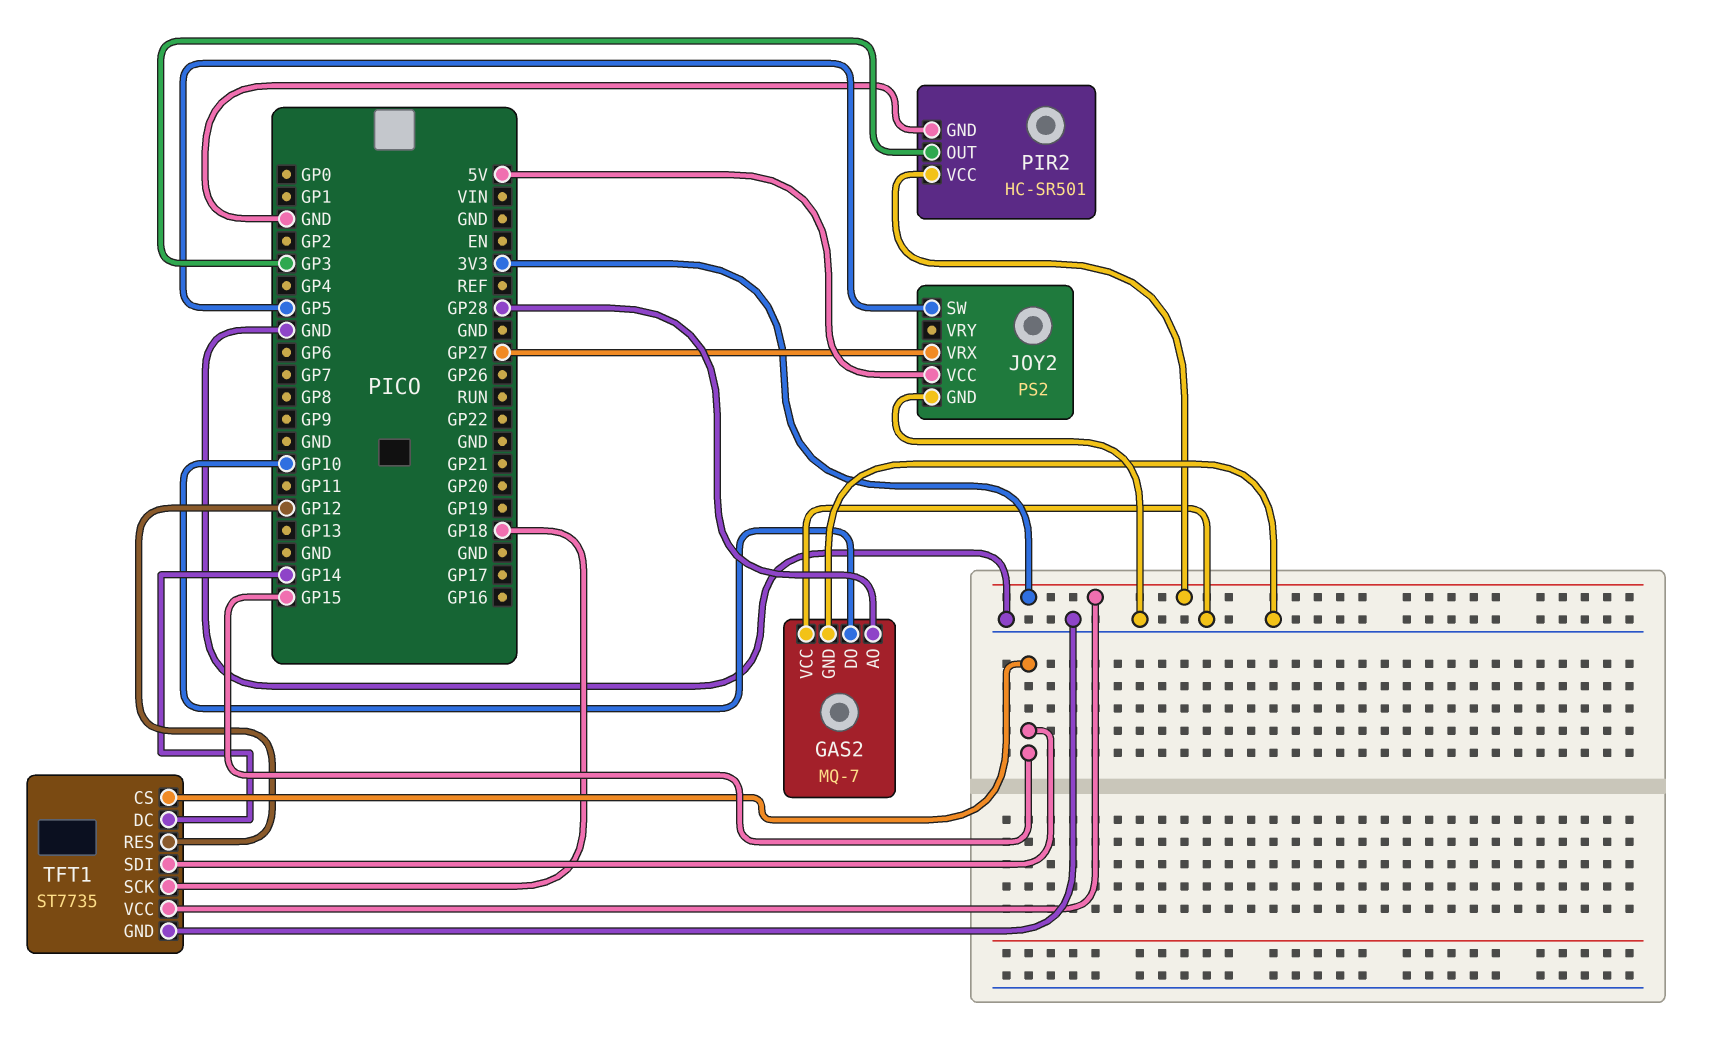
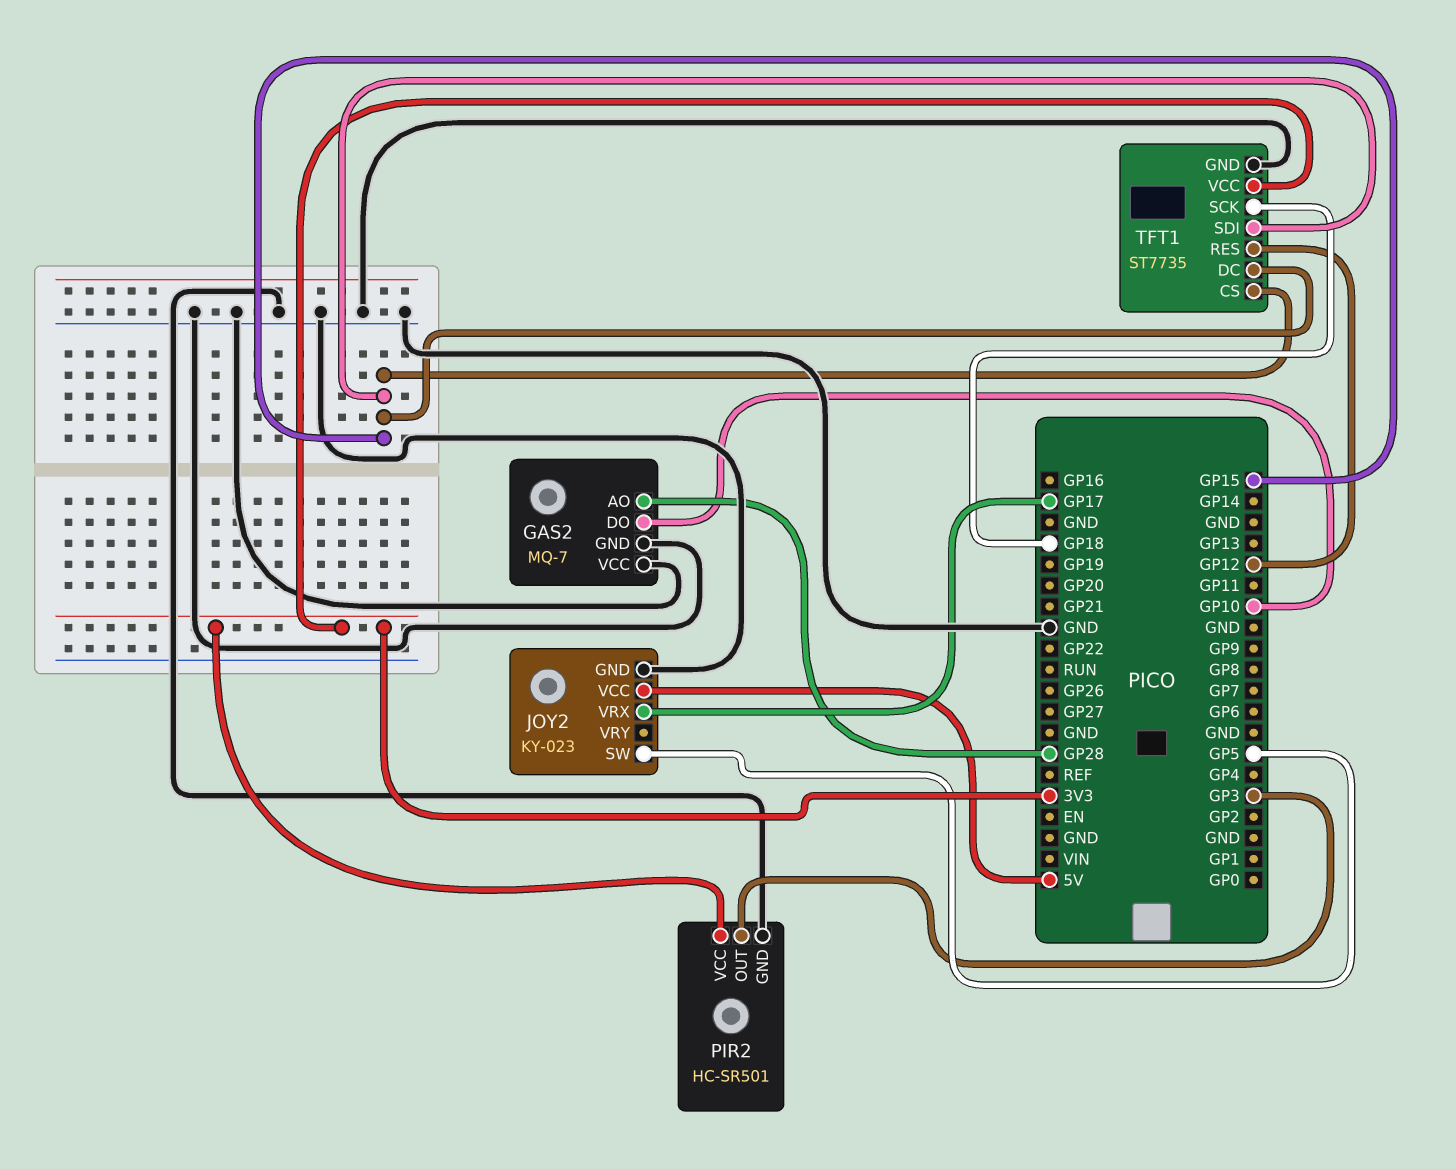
JOY2: PS2 -> KY-023
JOY2 pin VRX: GP27 -> GP17
TFT1 pin DC: GP14 -> GP15

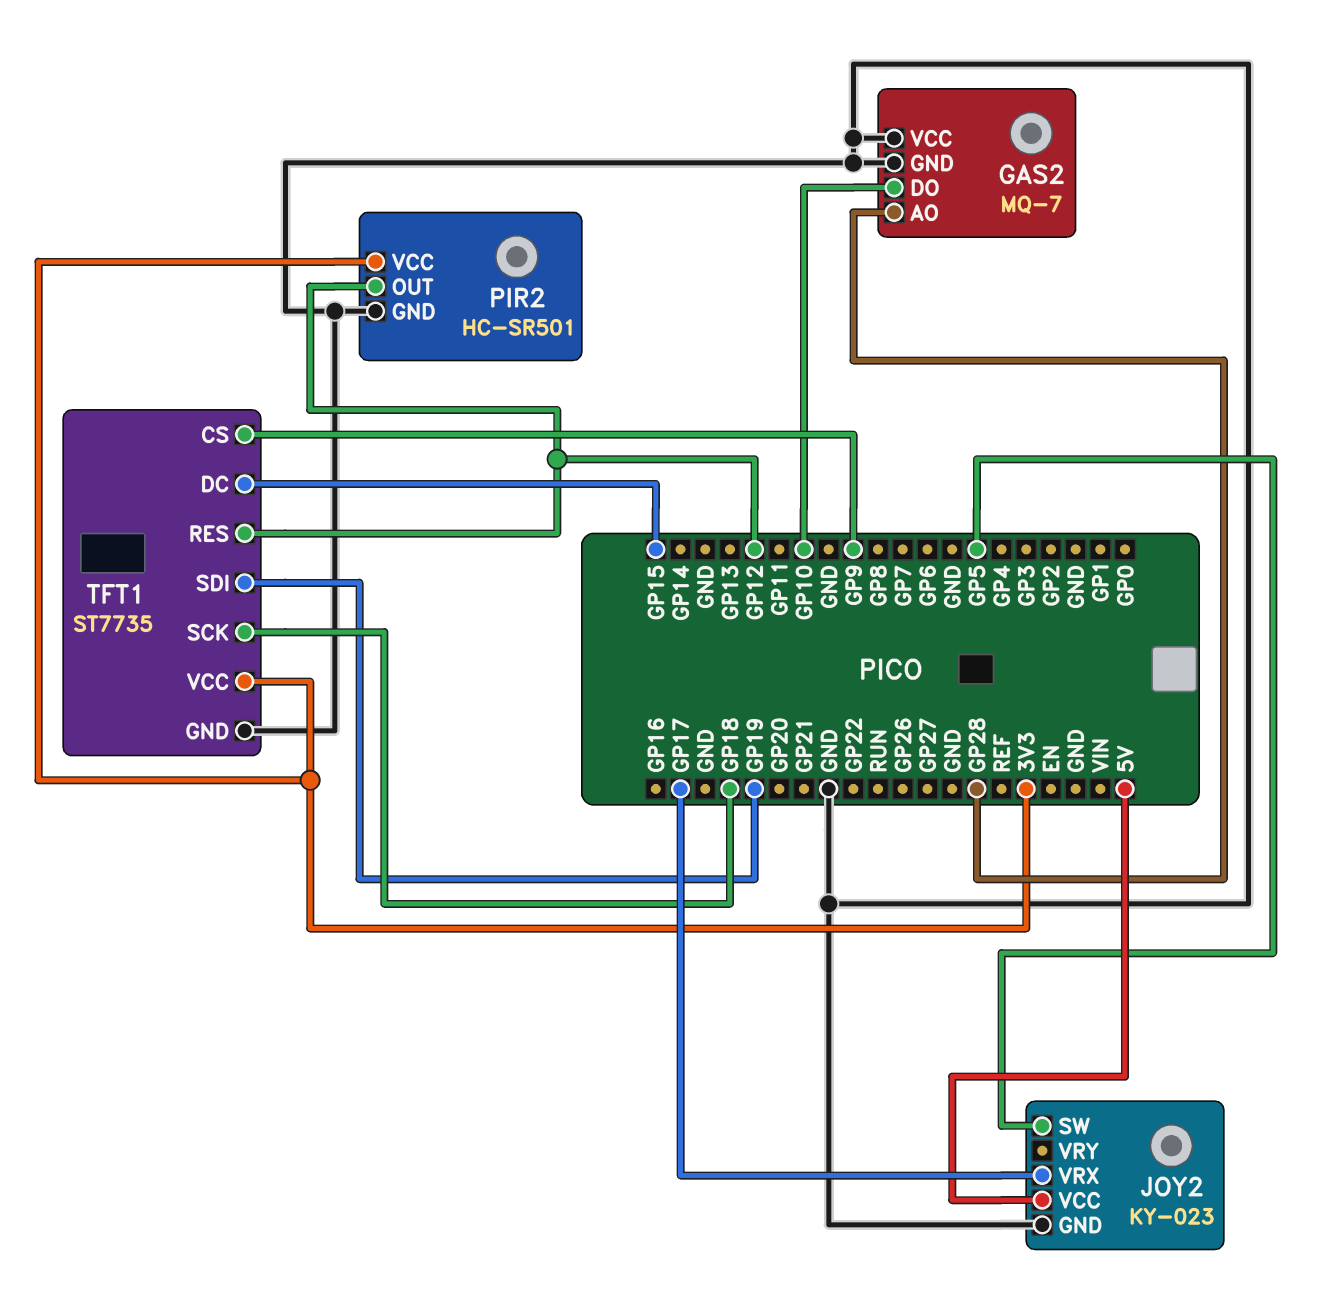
PIR2 pin OUT: GP3 -> GP12
TFT1 pin CS: GP15 -> GP9
TFT1 pin SDI: GP15 -> GP19

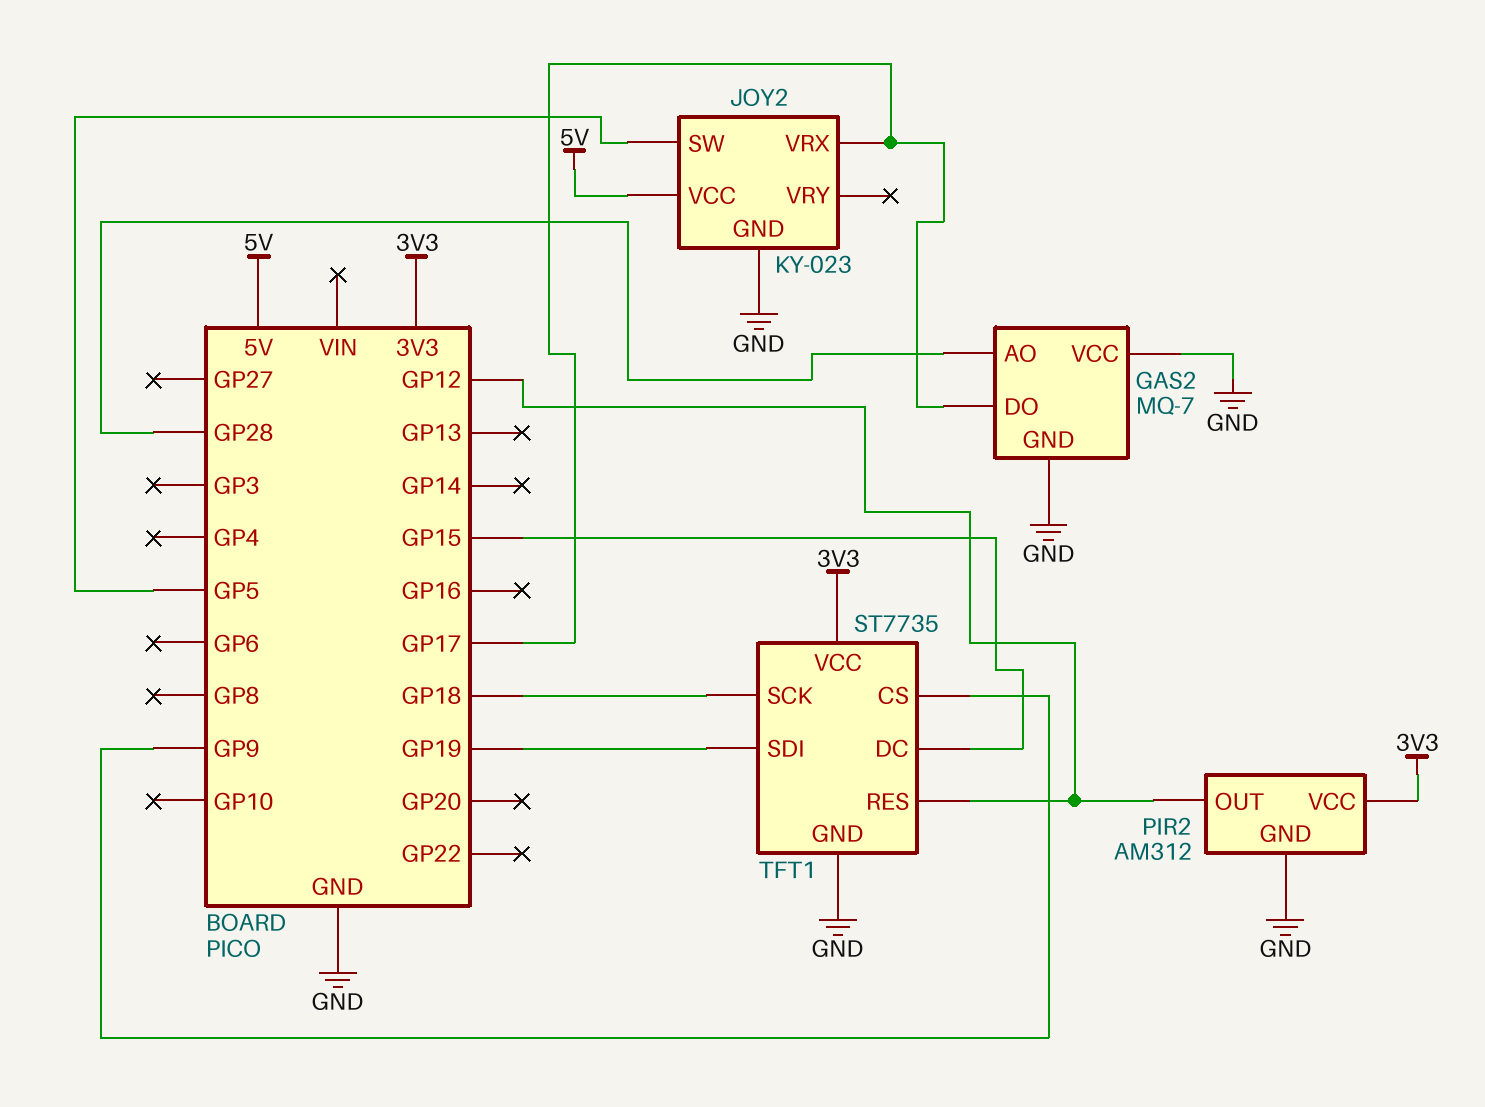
GAS2 pin DO: GP10 -> GP17
PIR2: HC-SR501 -> AM312

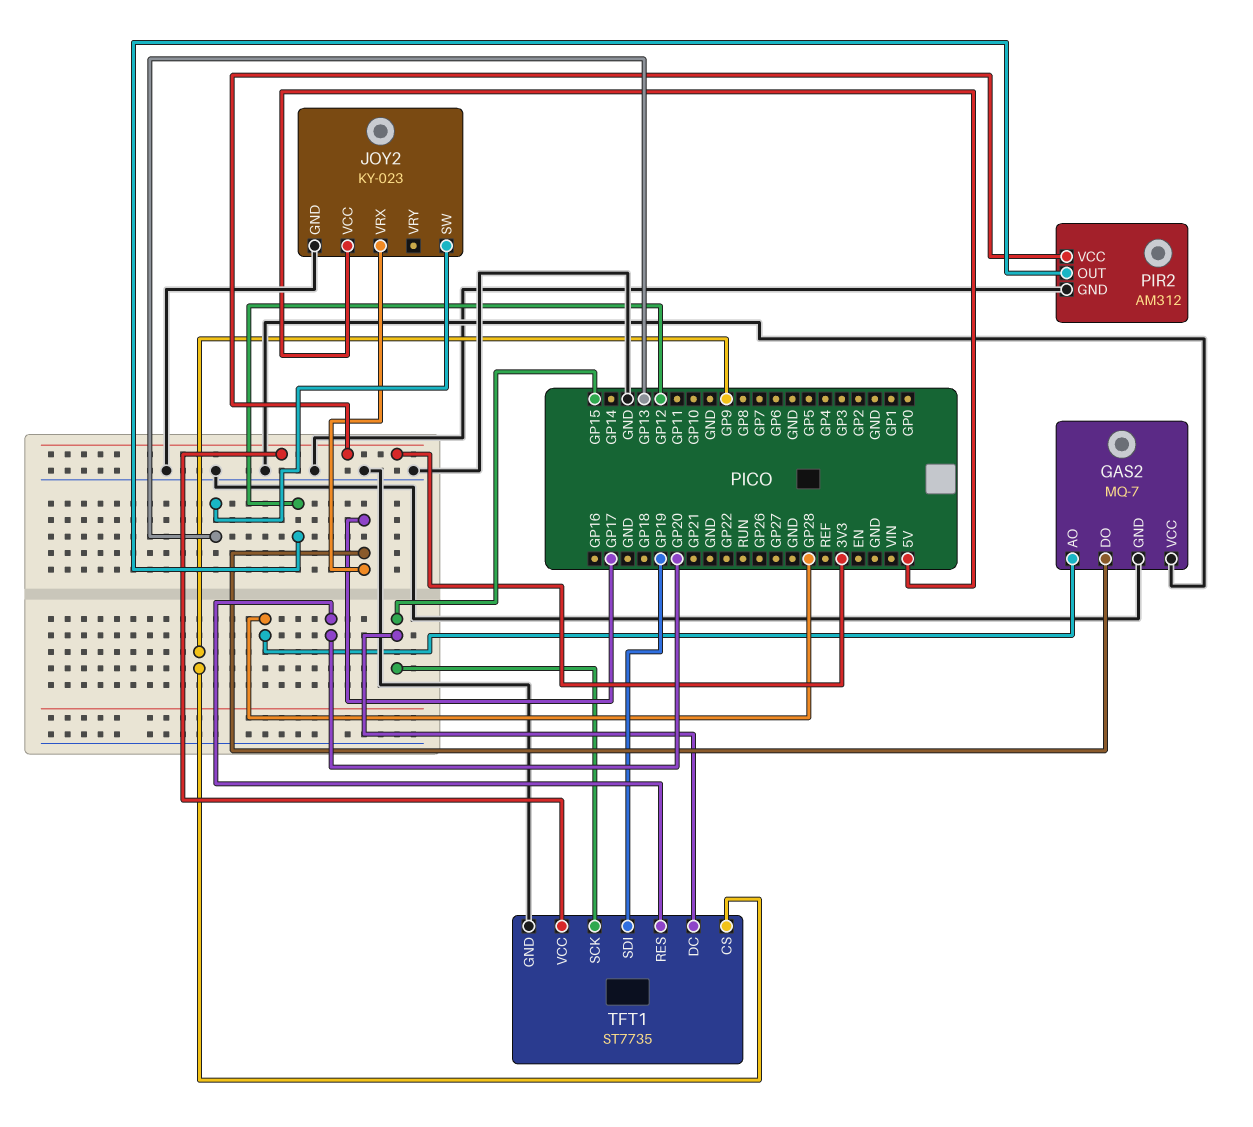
JOY2 pin SW: GP5 -> GP13
TFT1 pin RES: GP12 -> GP20
TFT1 pin SCK: GP18 -> GP15

